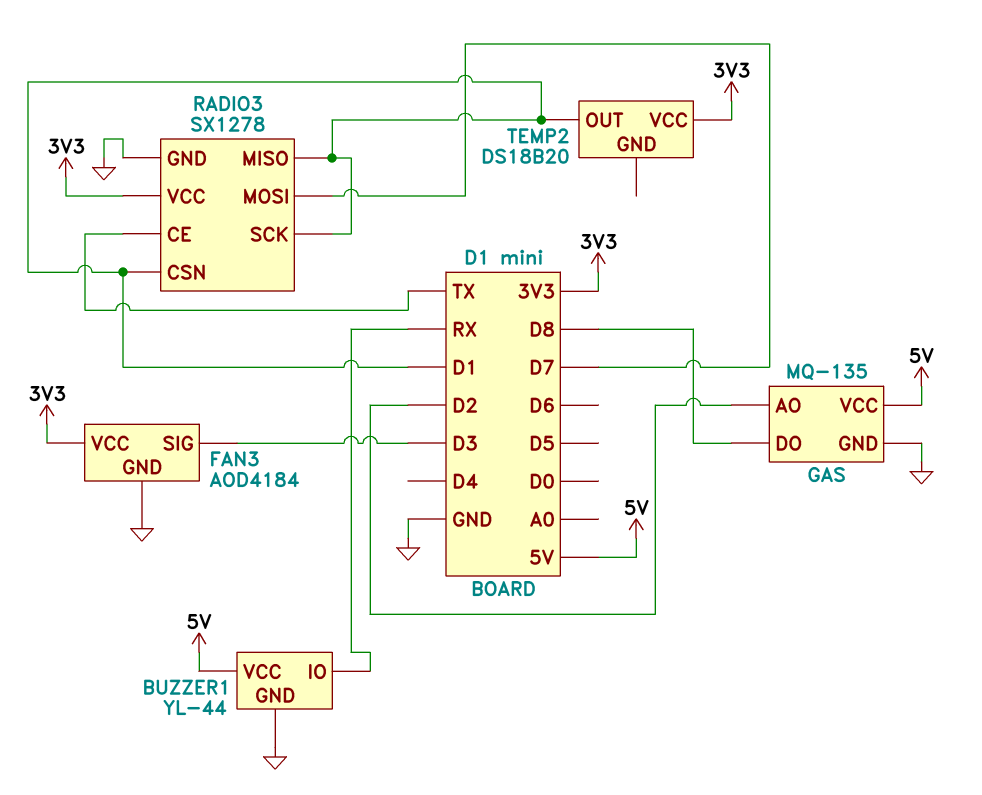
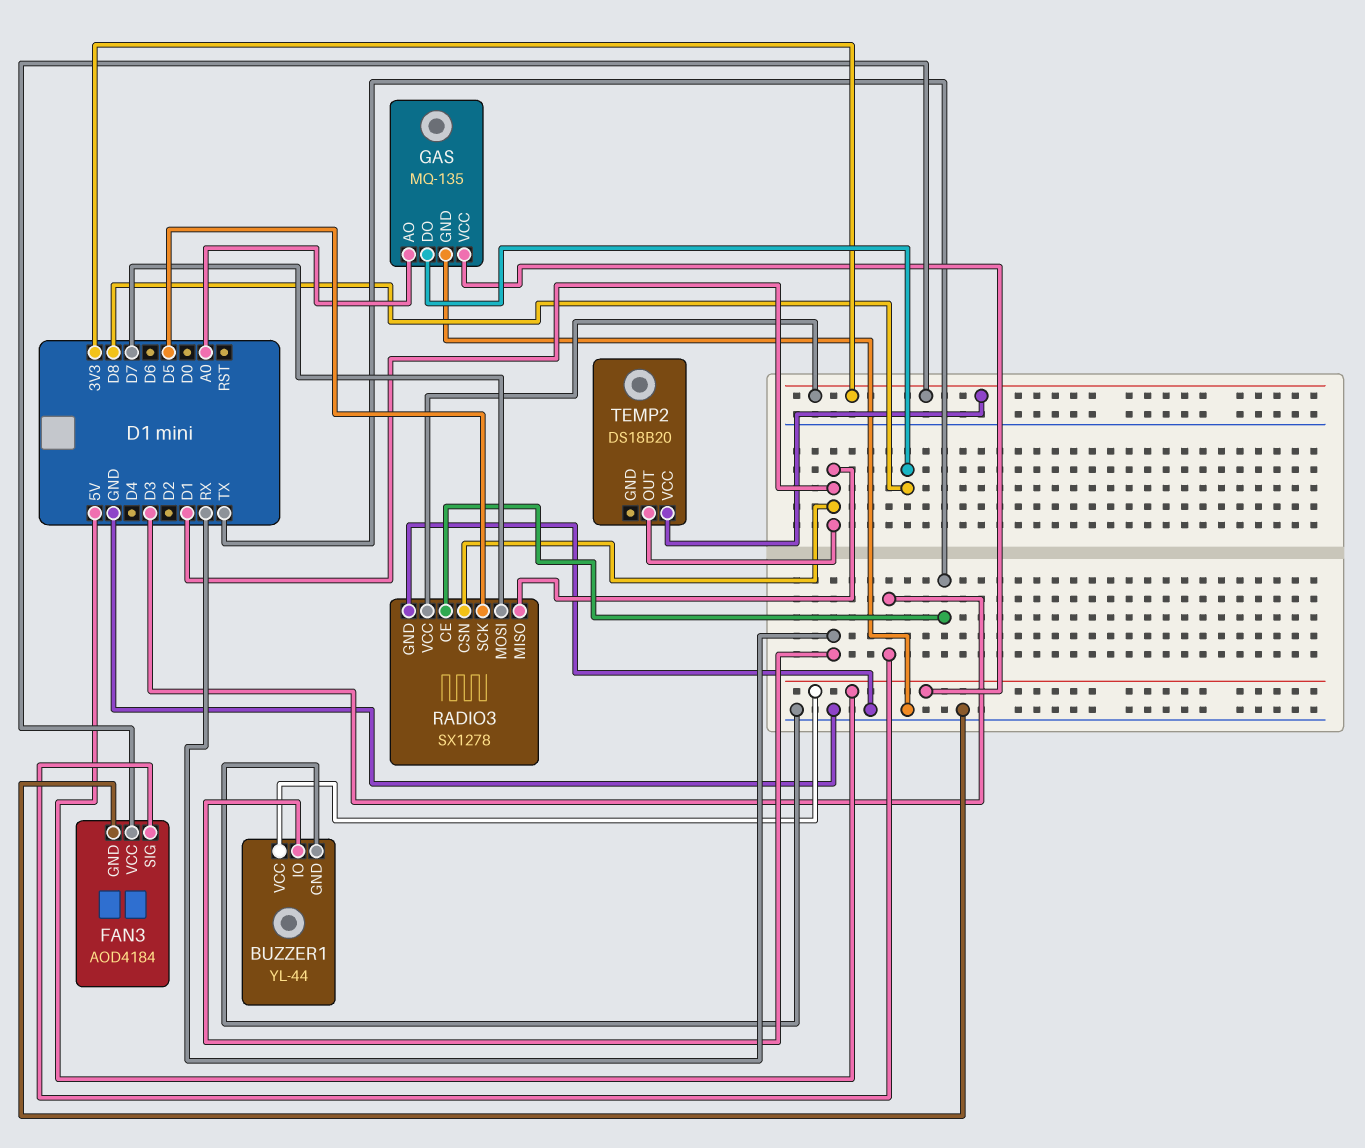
GAS pin AO: D2 -> A0
RADIO3 pin SCK: D1 -> D5

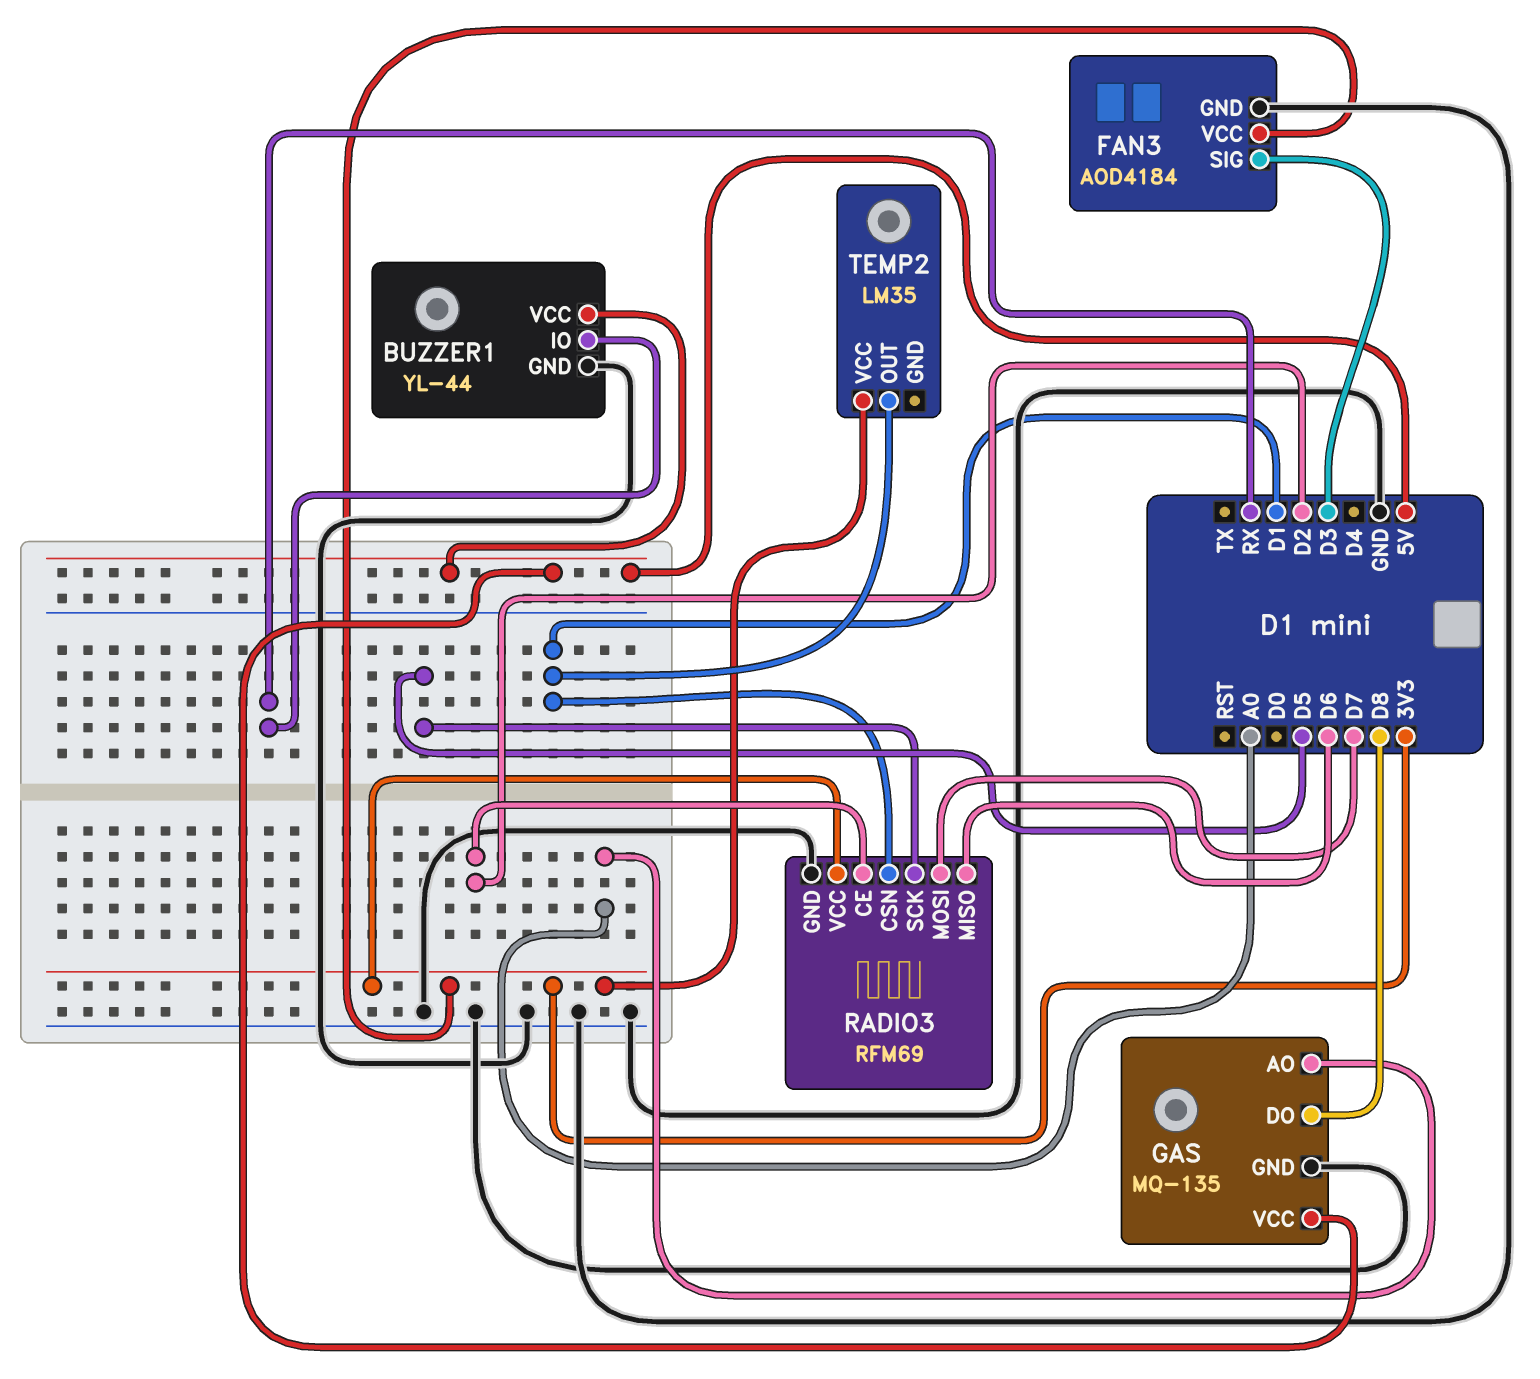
RADIO3: SX1278 -> RFM69
RADIO3 pin CE: TX -> D2
RADIO3 pin MISO: D1 -> D6
TEMP2: DS18B20 -> LM35

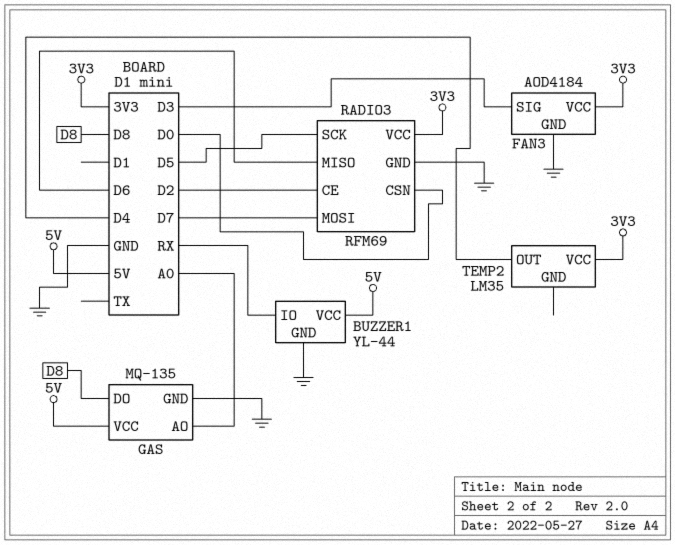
RADIO3 pin CSN: D1 -> D0
TEMP2 pin OUT: D1 -> D4

